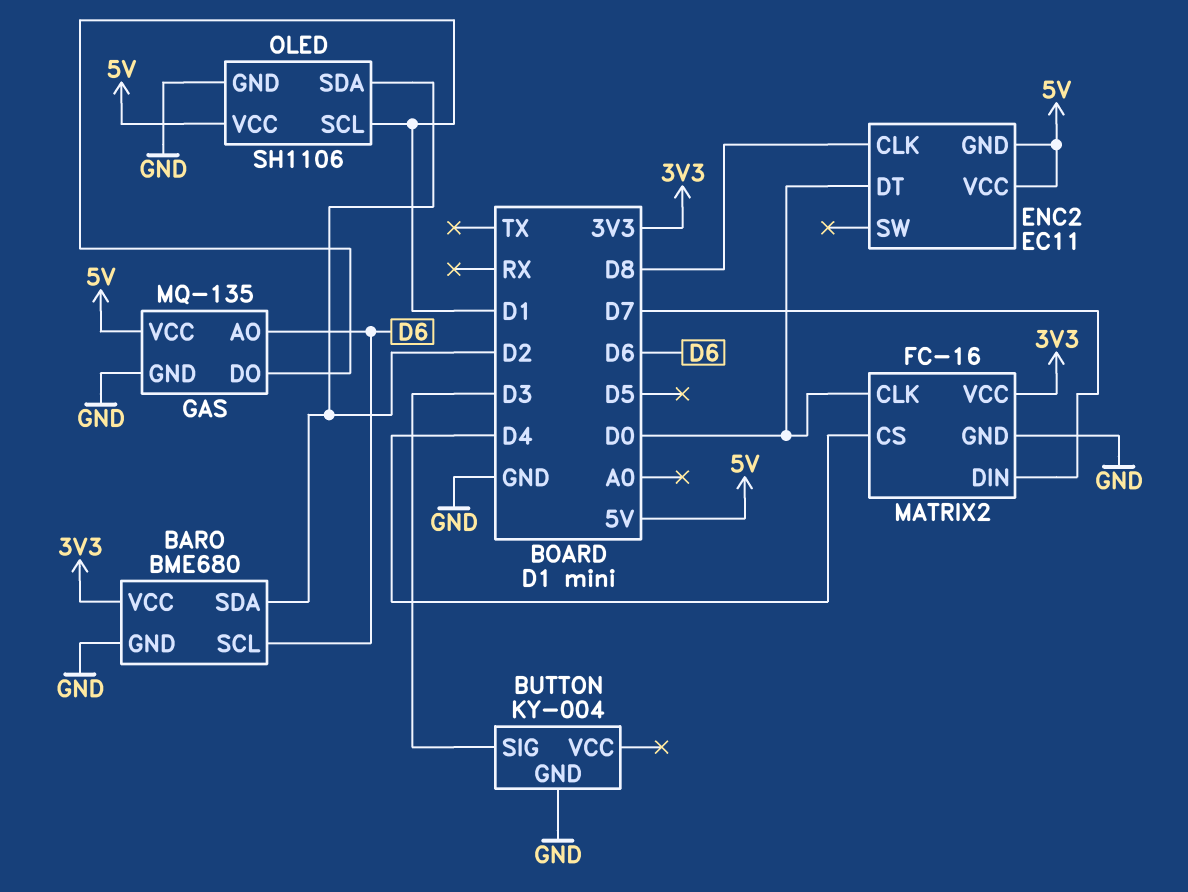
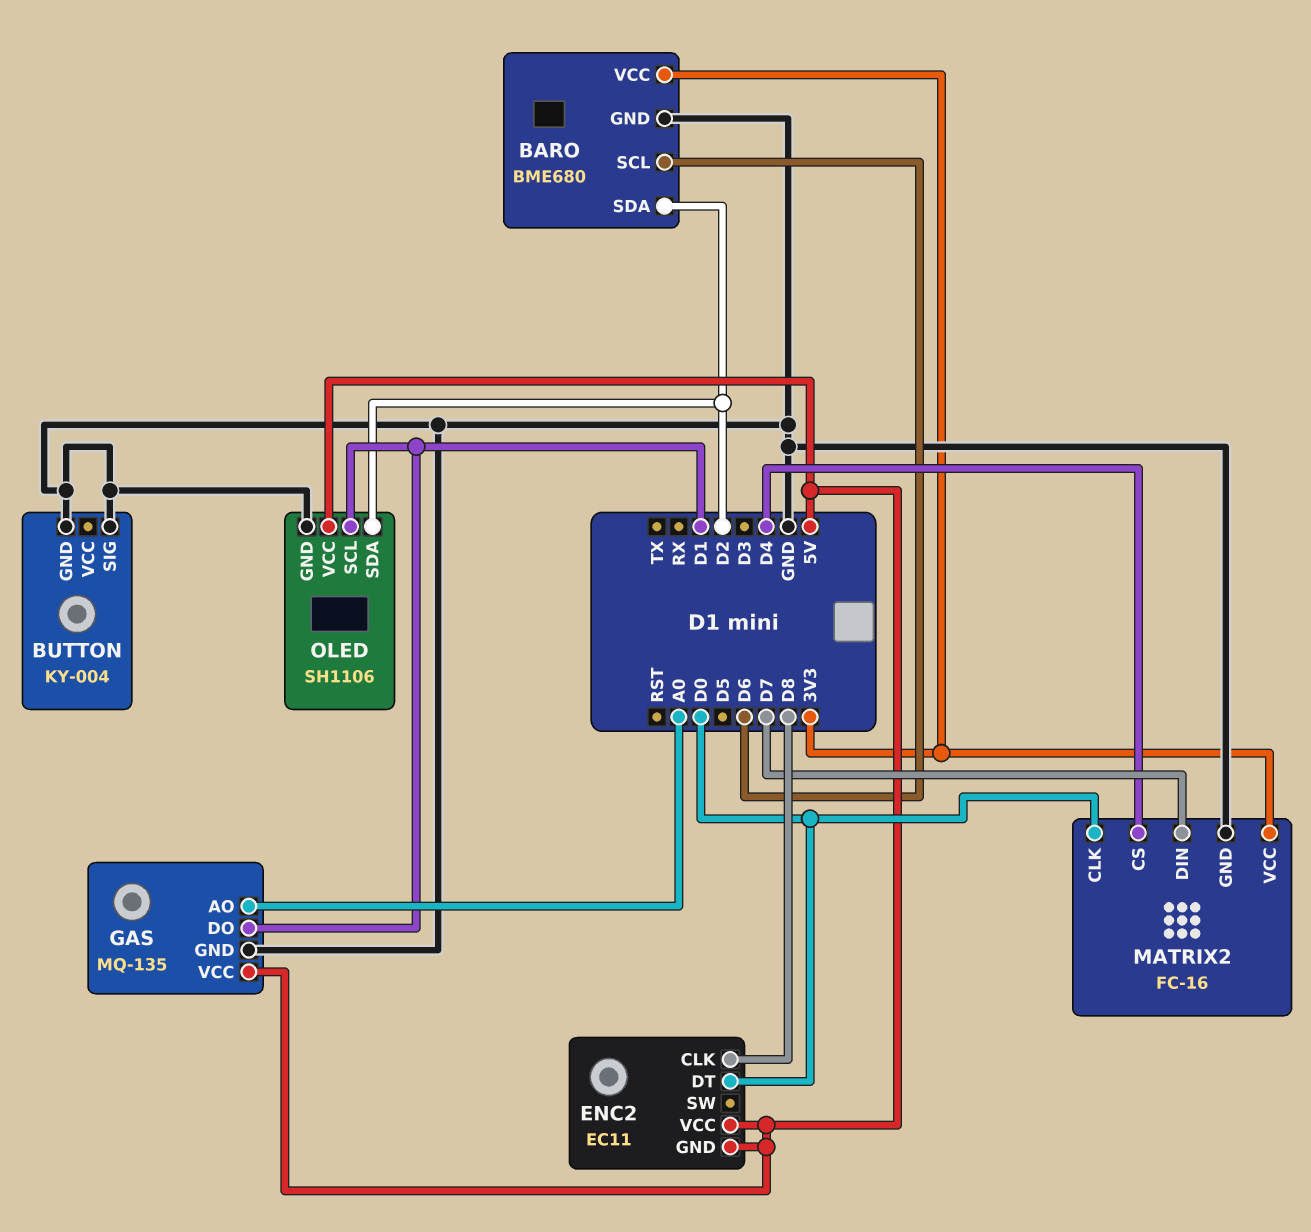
BUTTON pin SIG: D3 -> GND
GAS pin AO: D6 -> A0

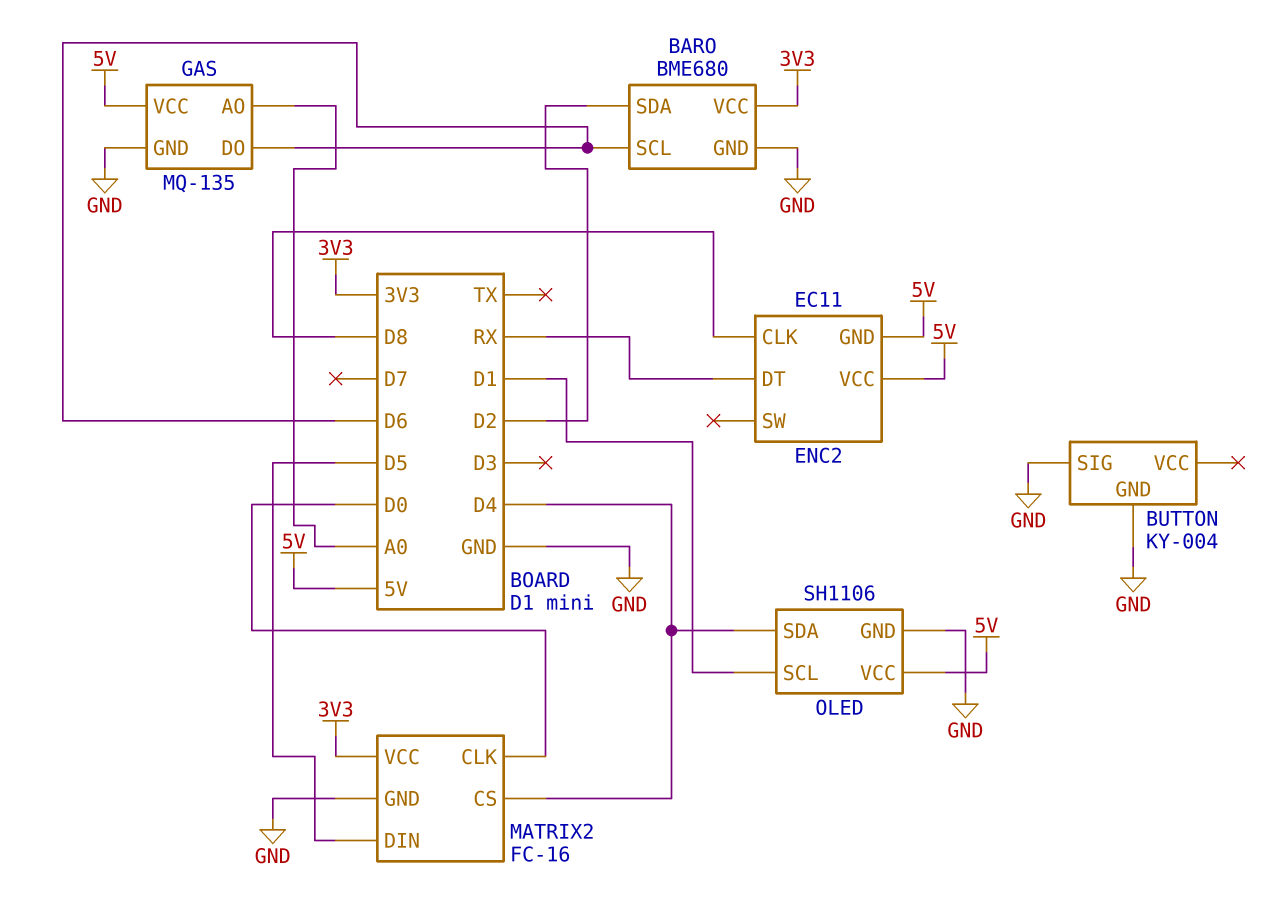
ENC2 pin DT: D0 -> RX
GAS pin DO: D1 -> D6
MATRIX2 pin DIN: D7 -> D5
OLED pin SDA: D2 -> D4

